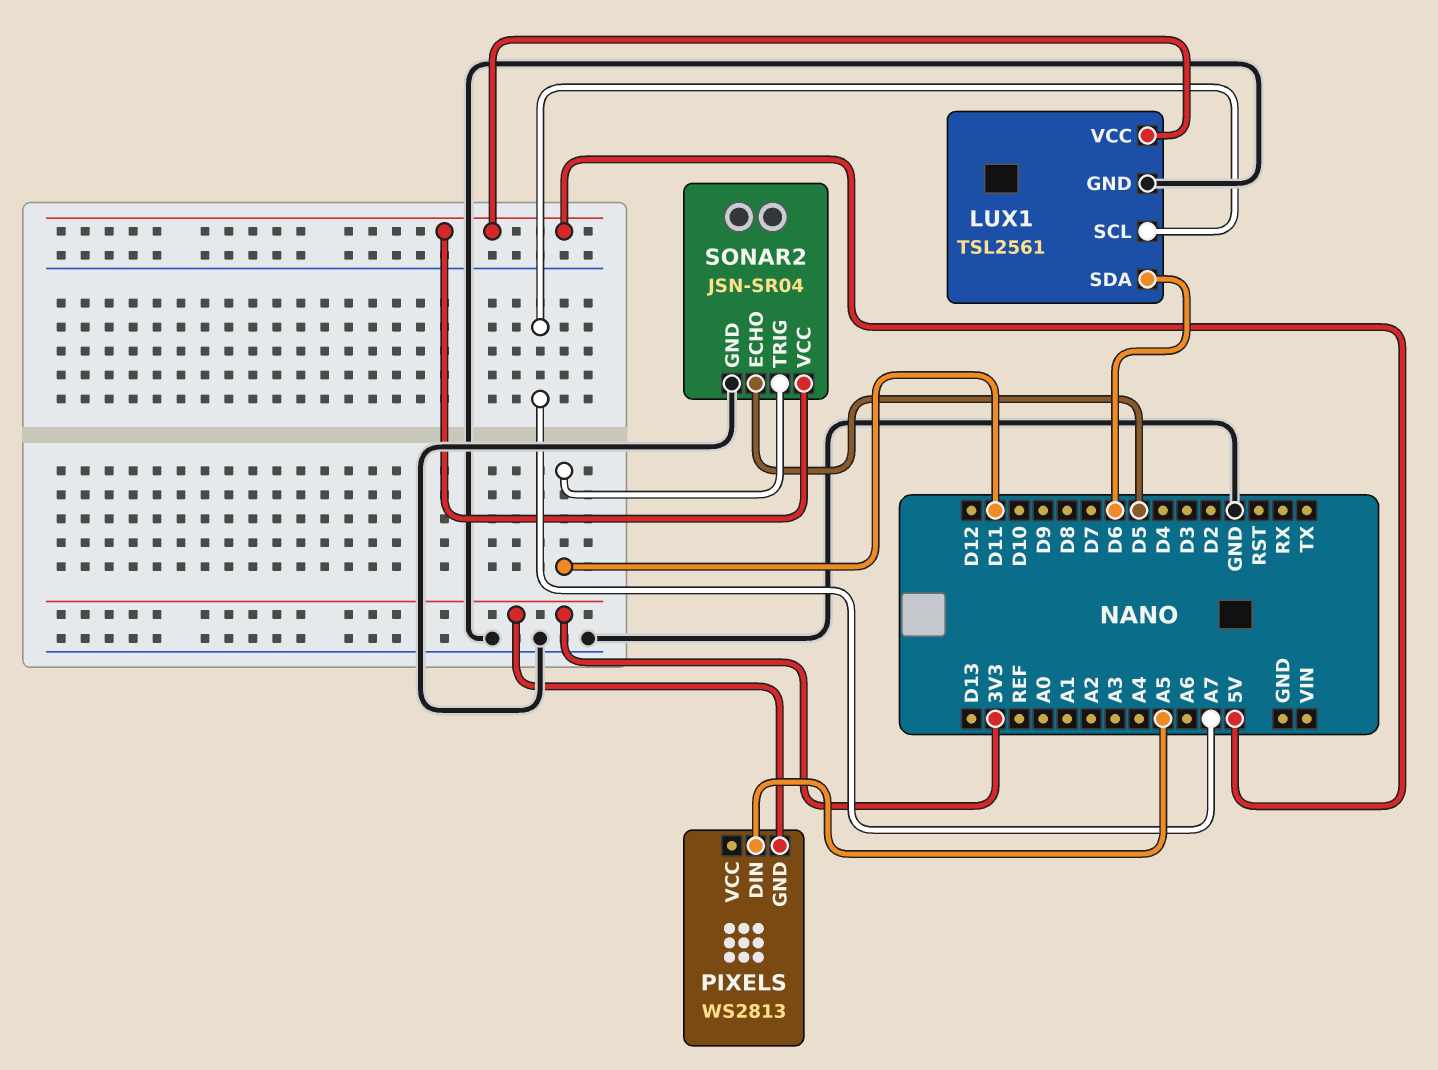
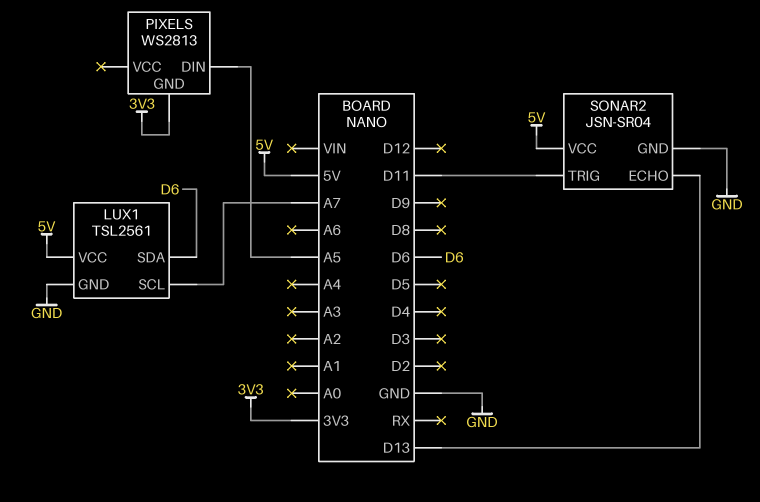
SONAR2 pin ECHO: D5 -> D13

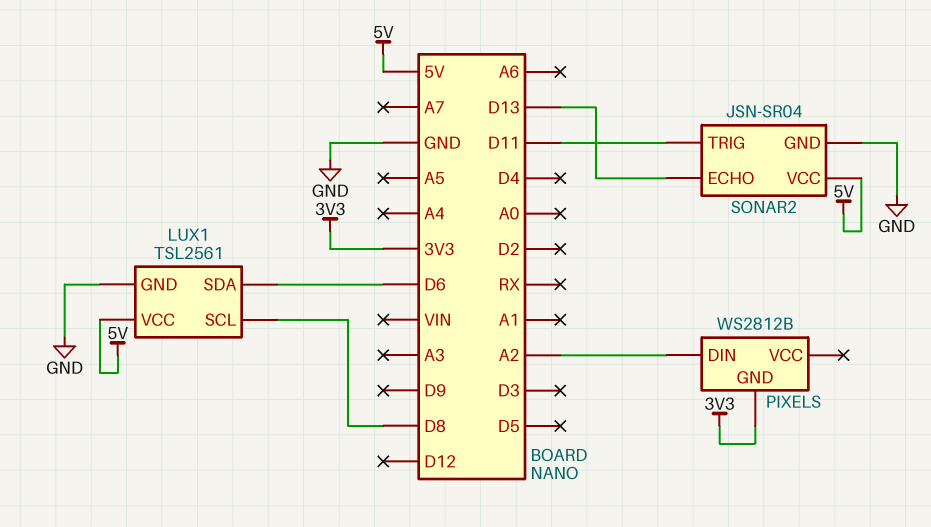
LUX1 pin SCL: A7 -> D8
PIXELS: WS2813 -> WS2812B
PIXELS pin DIN: A5 -> A2

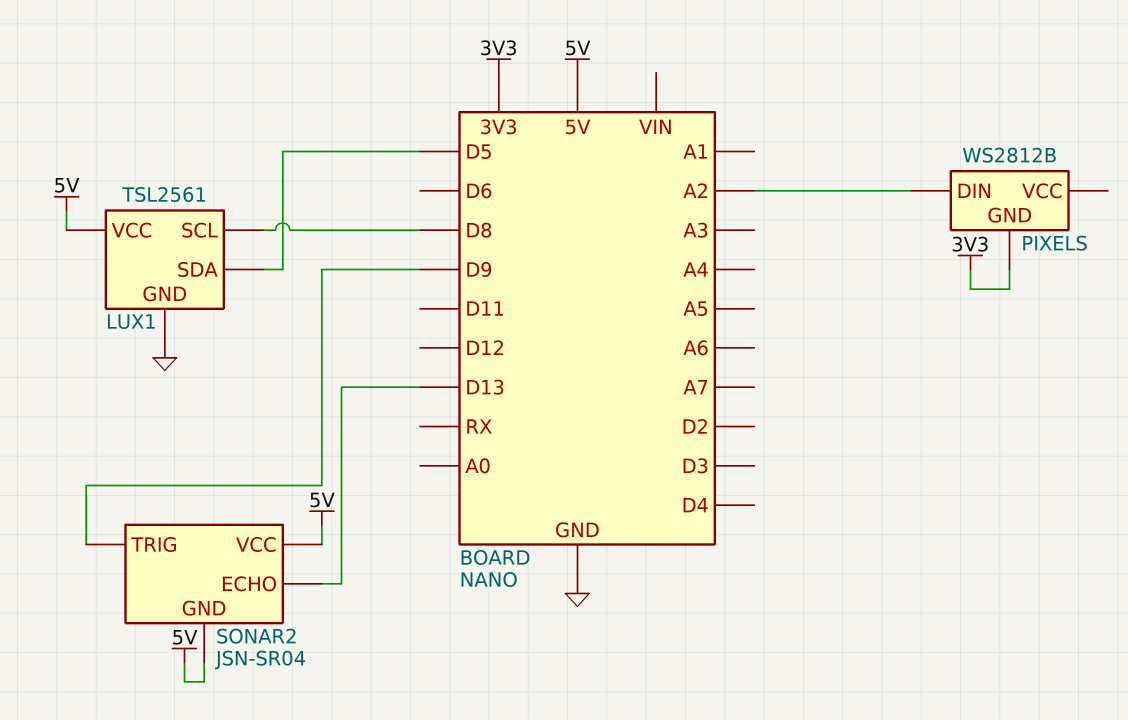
LUX1 pin SDA: D6 -> D5
SONAR2 pin GND: GND -> 5V
SONAR2 pin TRIG: D11 -> D9

